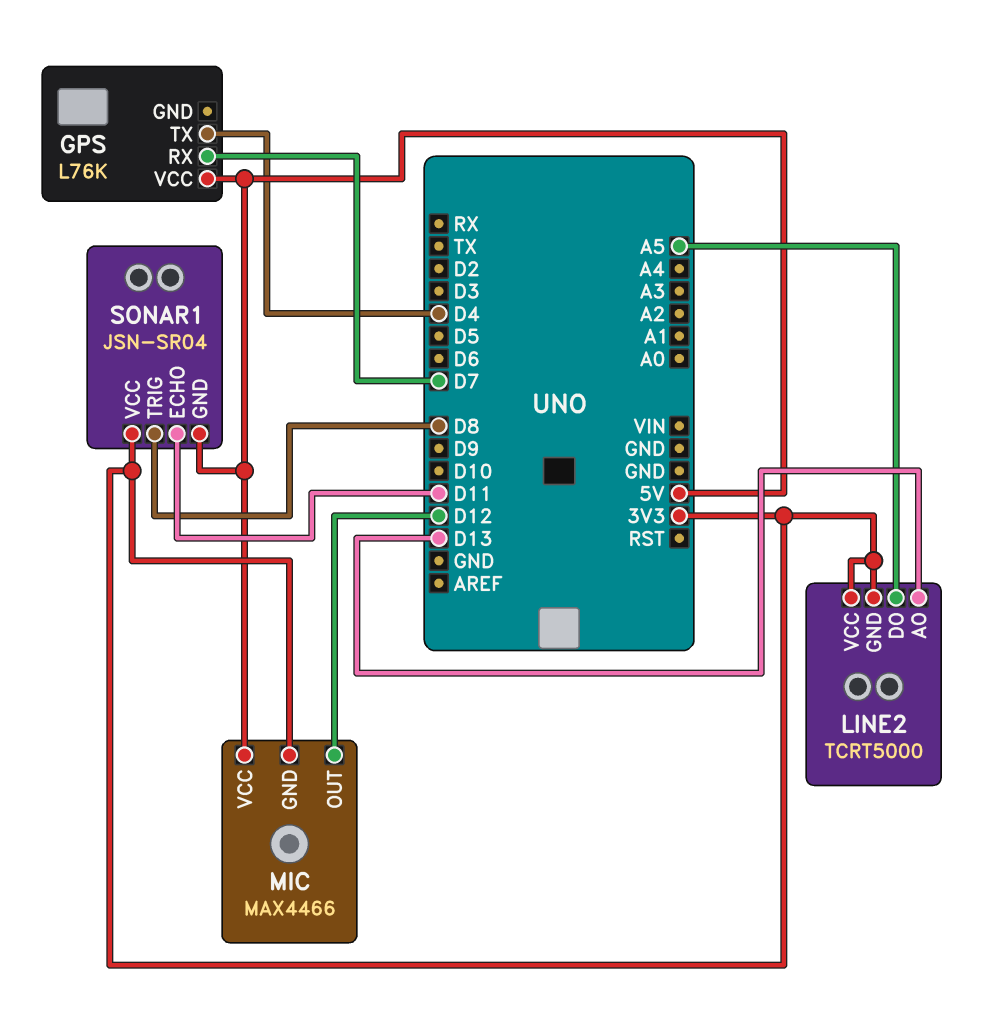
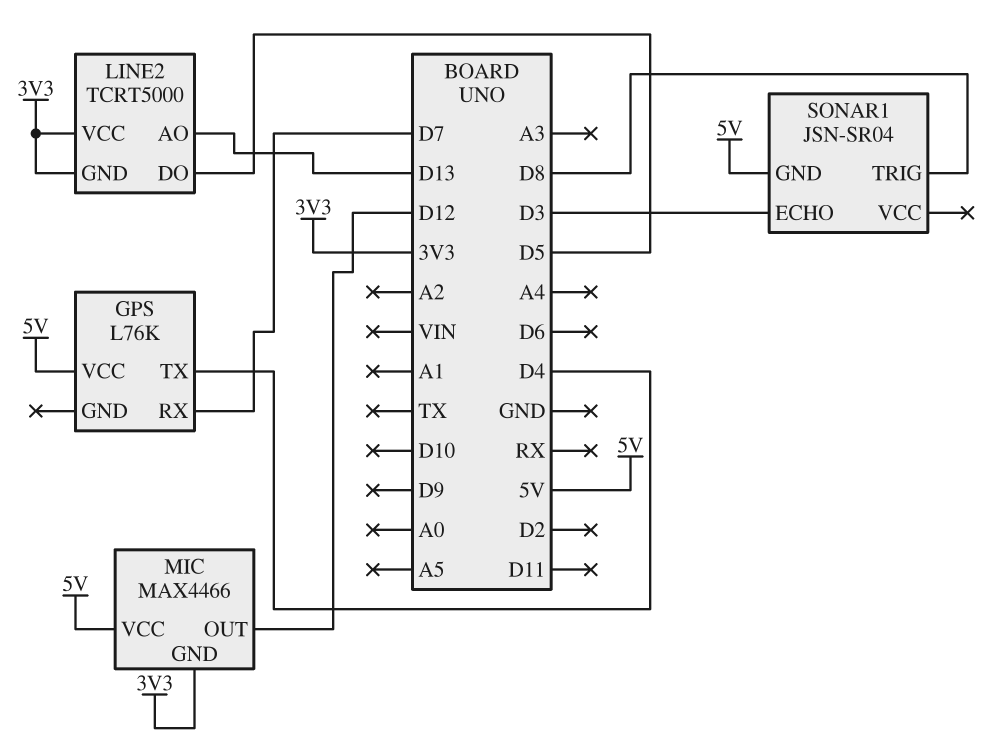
LINE2 pin DO: A5 -> D5
SONAR1 pin ECHO: D11 -> D3
SONAR1 pin VCC: 3V3 -> none

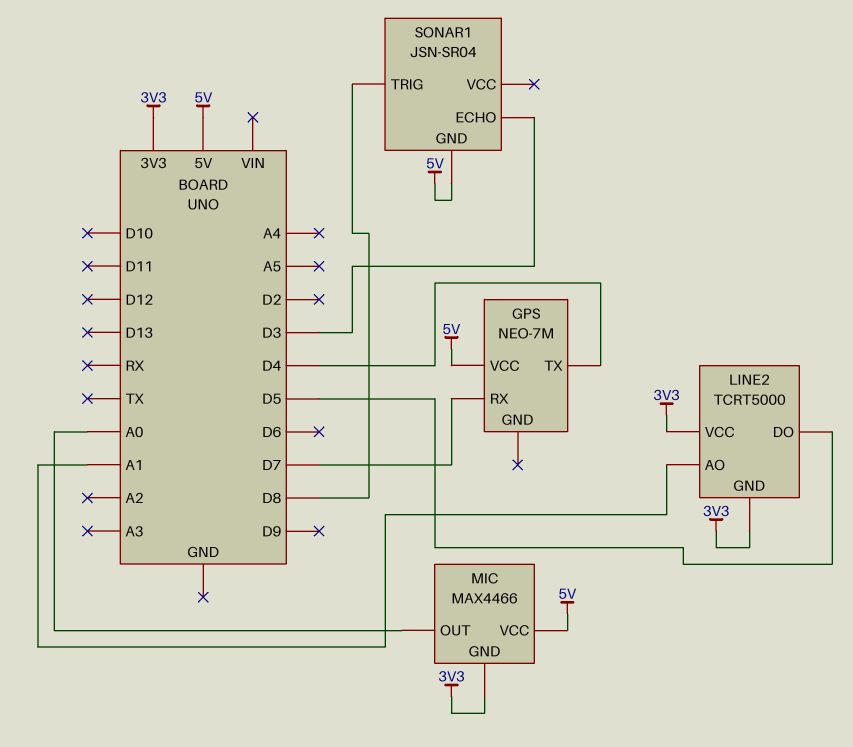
GPS: L76K -> NEO-7M
LINE2 pin AO: D13 -> A1
MIC pin OUT: D12 -> A0

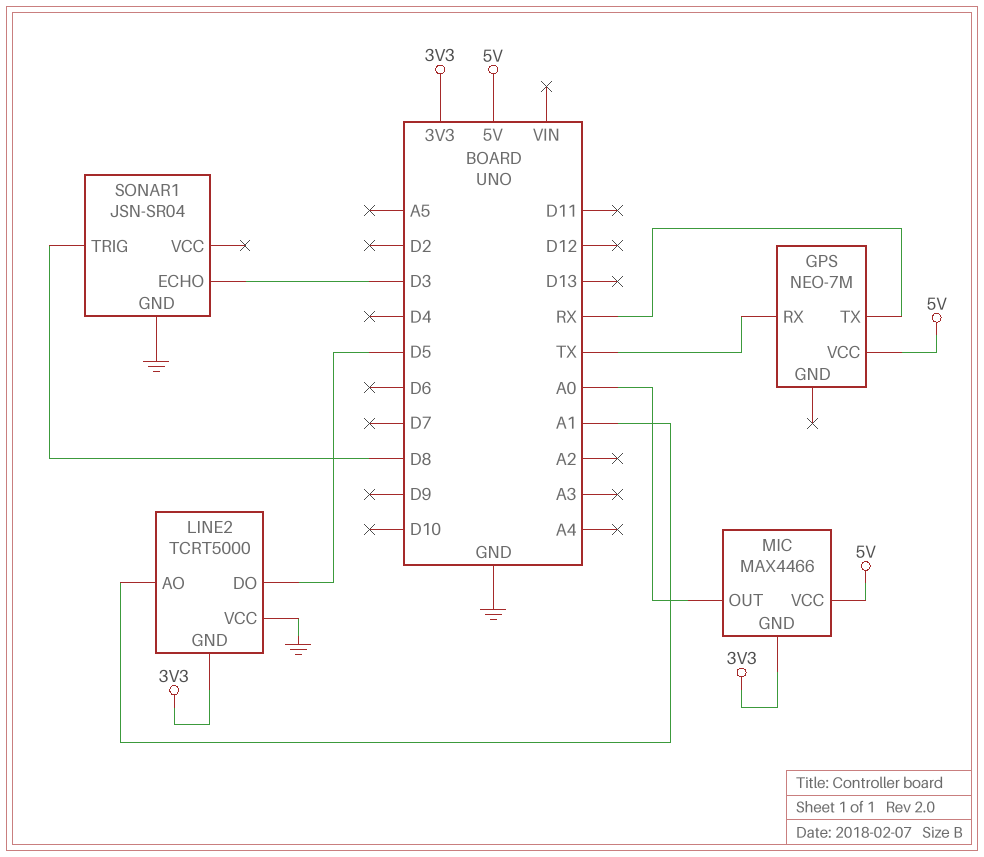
GPS pin RX: D7 -> TX
GPS pin TX: D4 -> RX
LINE2 pin VCC: 3V3 -> GND
SONAR1 pin GND: 5V -> GND

